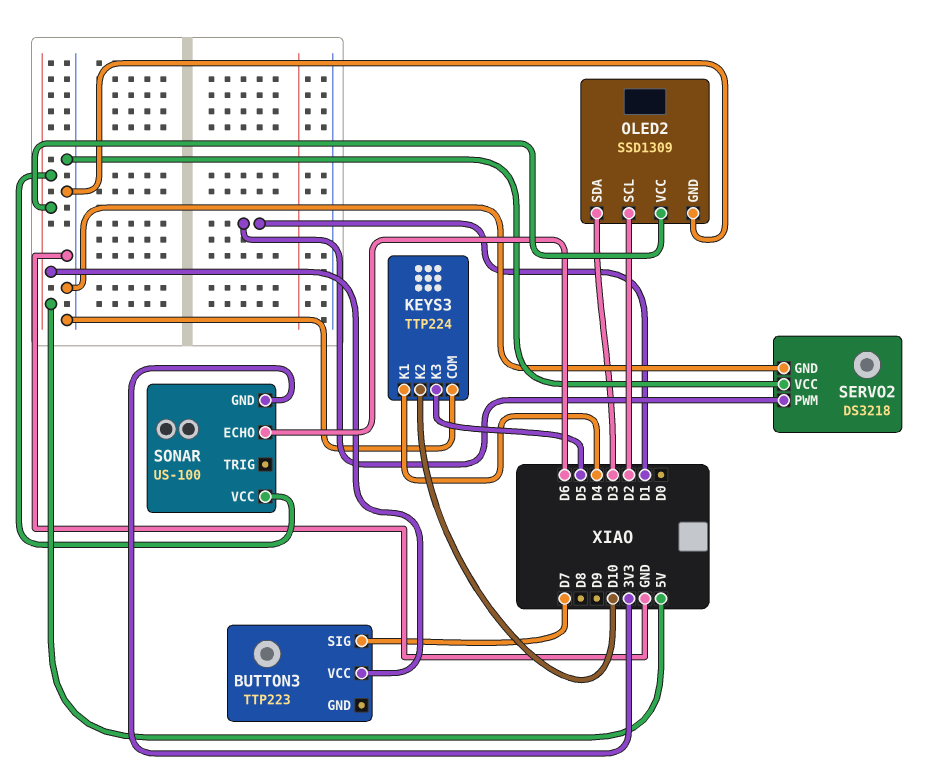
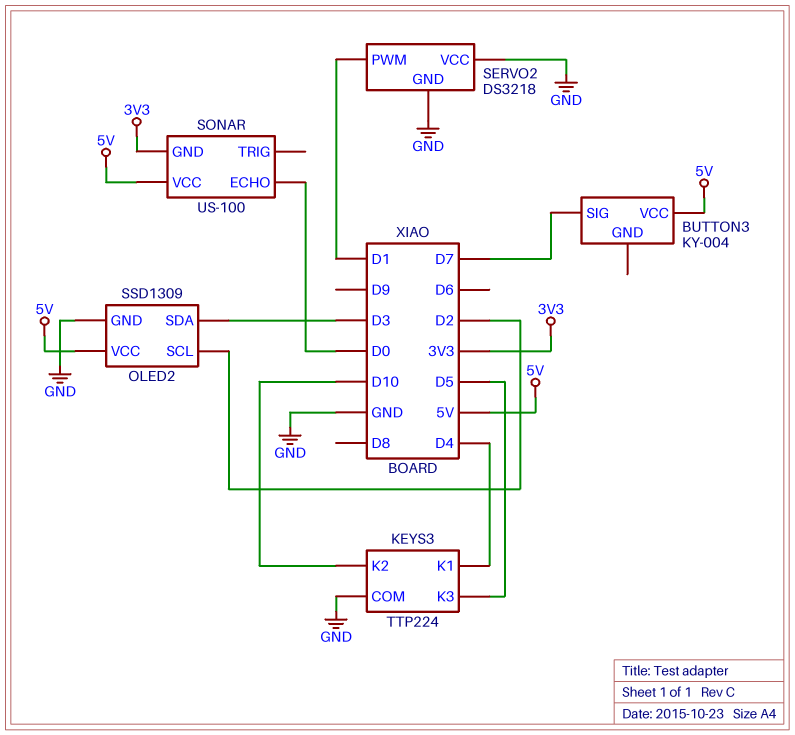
BUTTON3: TTP223 -> KY-004
SONAR pin ECHO: D6 -> D0

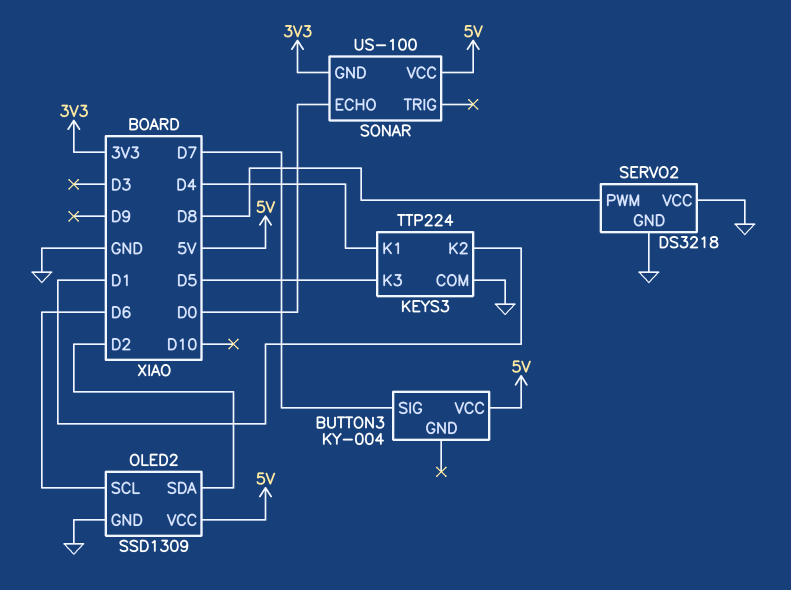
KEYS3 pin K2: D10 -> D1
OLED2 pin SCL: D2 -> D6
OLED2 pin SDA: D3 -> D2
SERVO2 pin PWM: D1 -> D8

